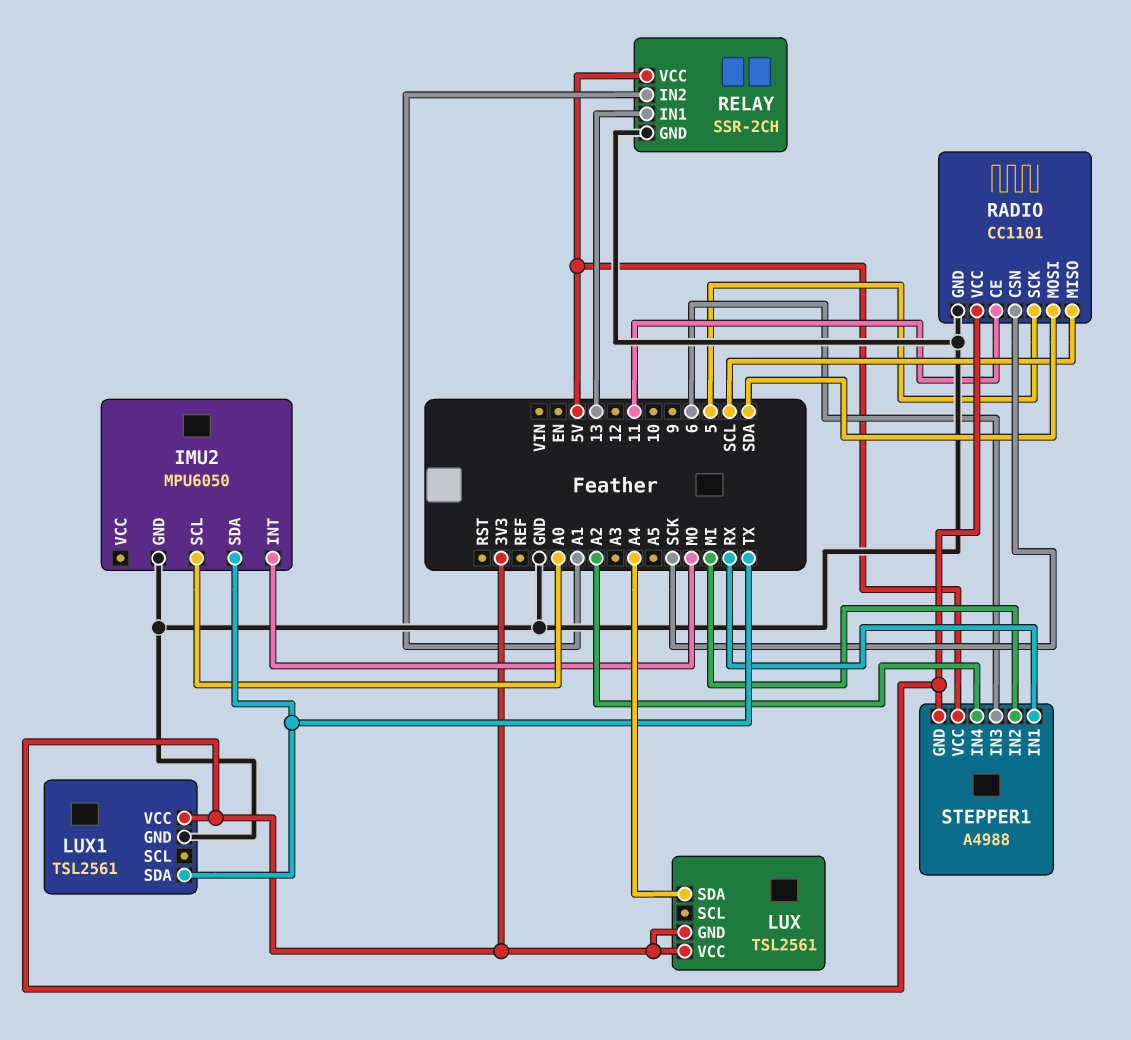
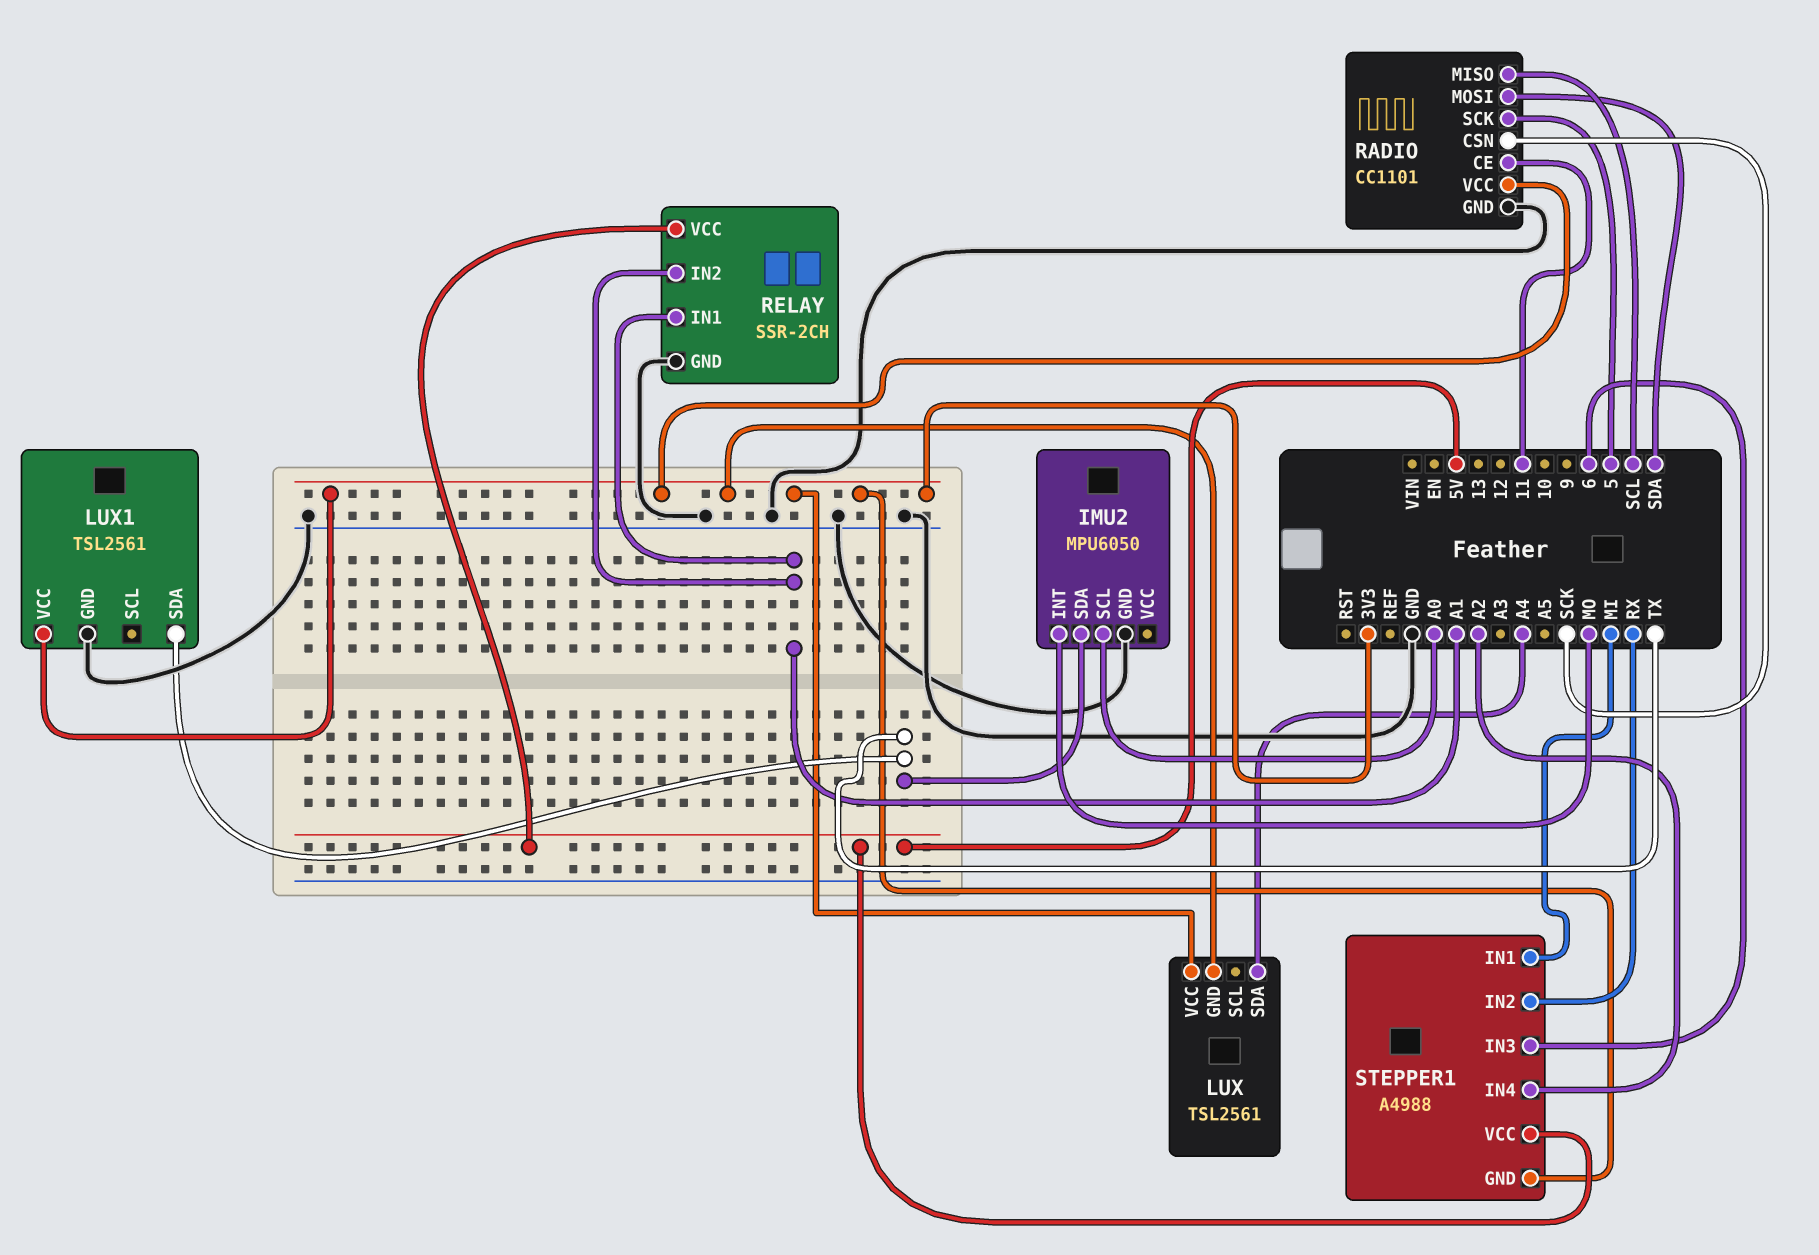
RELAY pin IN1: 13 -> A1
STEPPER1 pin IN1: RX -> MI
STEPPER1 pin IN2: MI -> RX

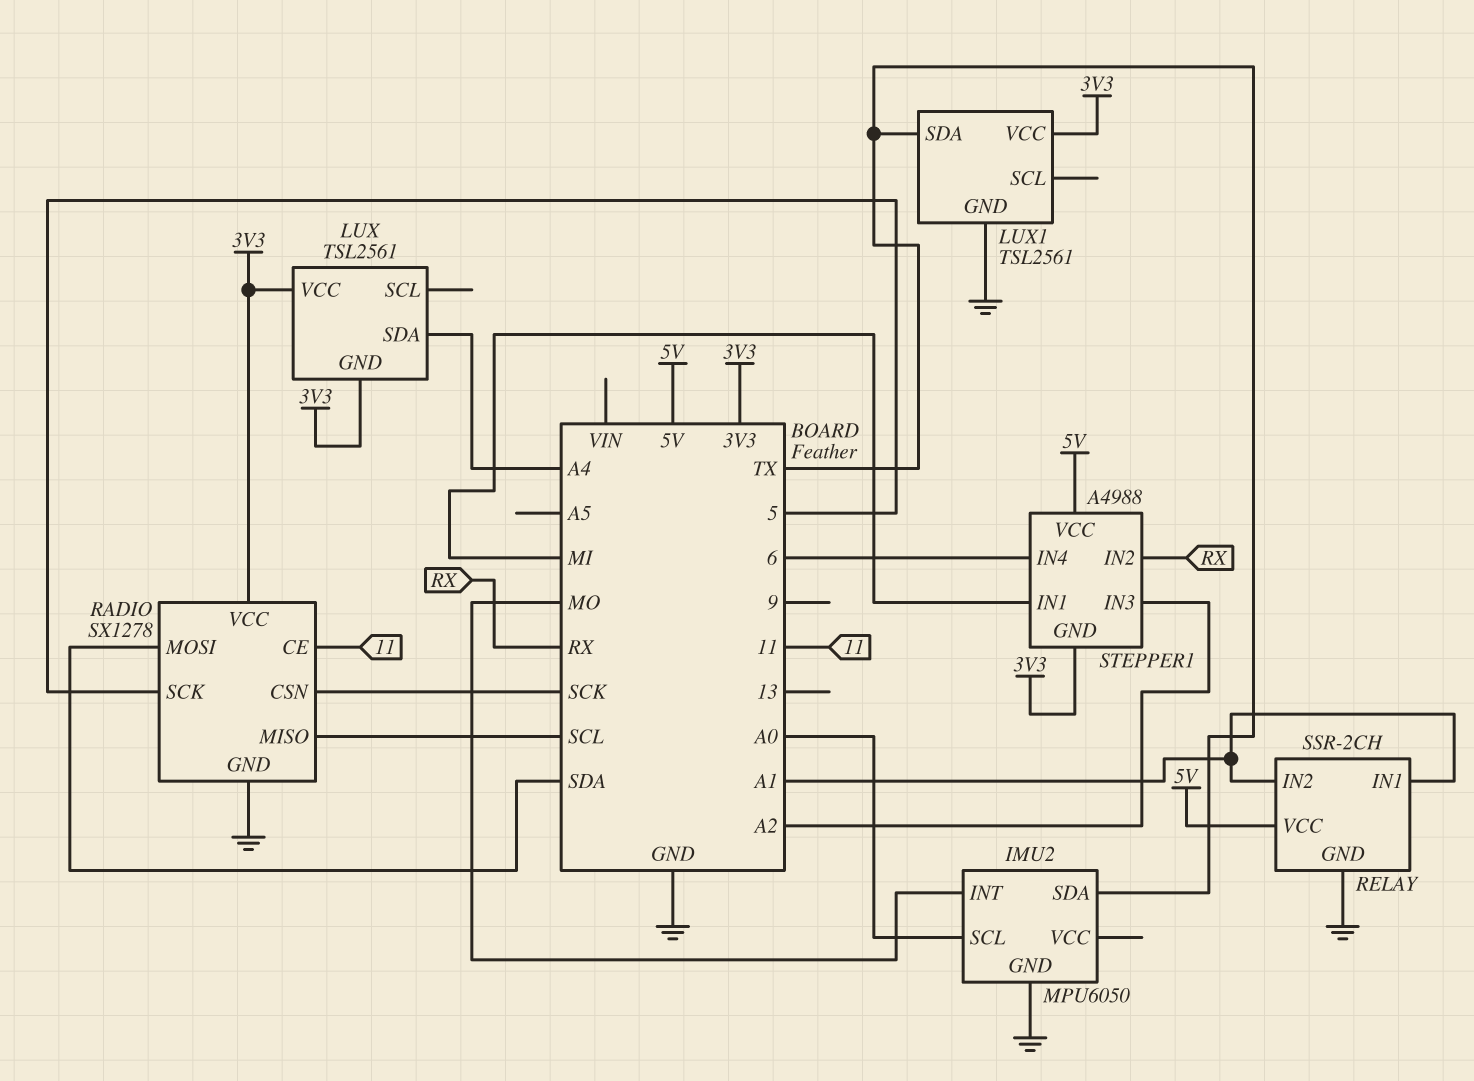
RADIO: CC1101 -> SX1278
STEPPER1 pin IN3: 6 -> A2
STEPPER1 pin IN4: A2 -> 6

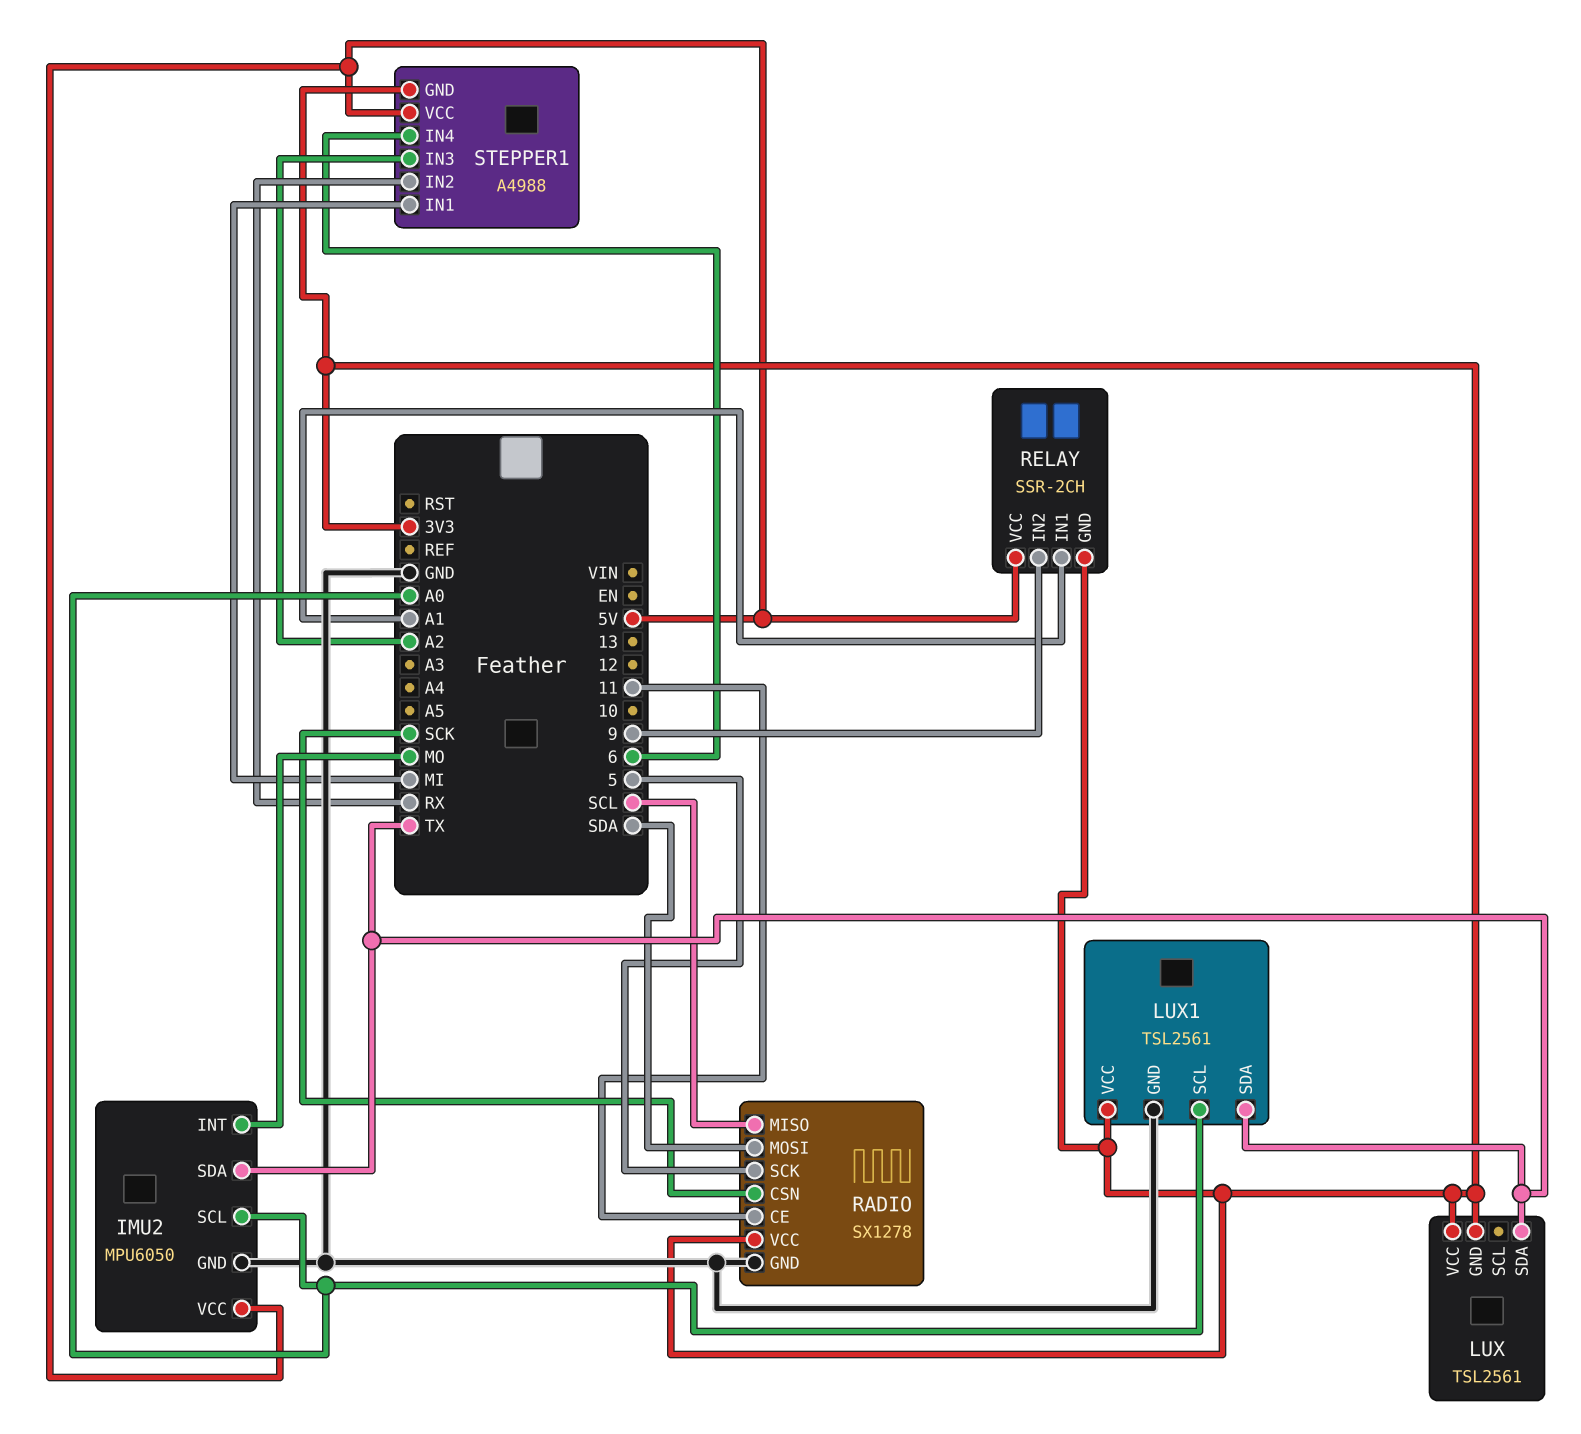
IMU2 pin VCC: none -> 5V
LUX pin SDA: A4 -> TX
LUX1 pin SCL: none -> A0
RELAY pin GND: GND -> 3V3
RELAY pin IN2: A1 -> 9

